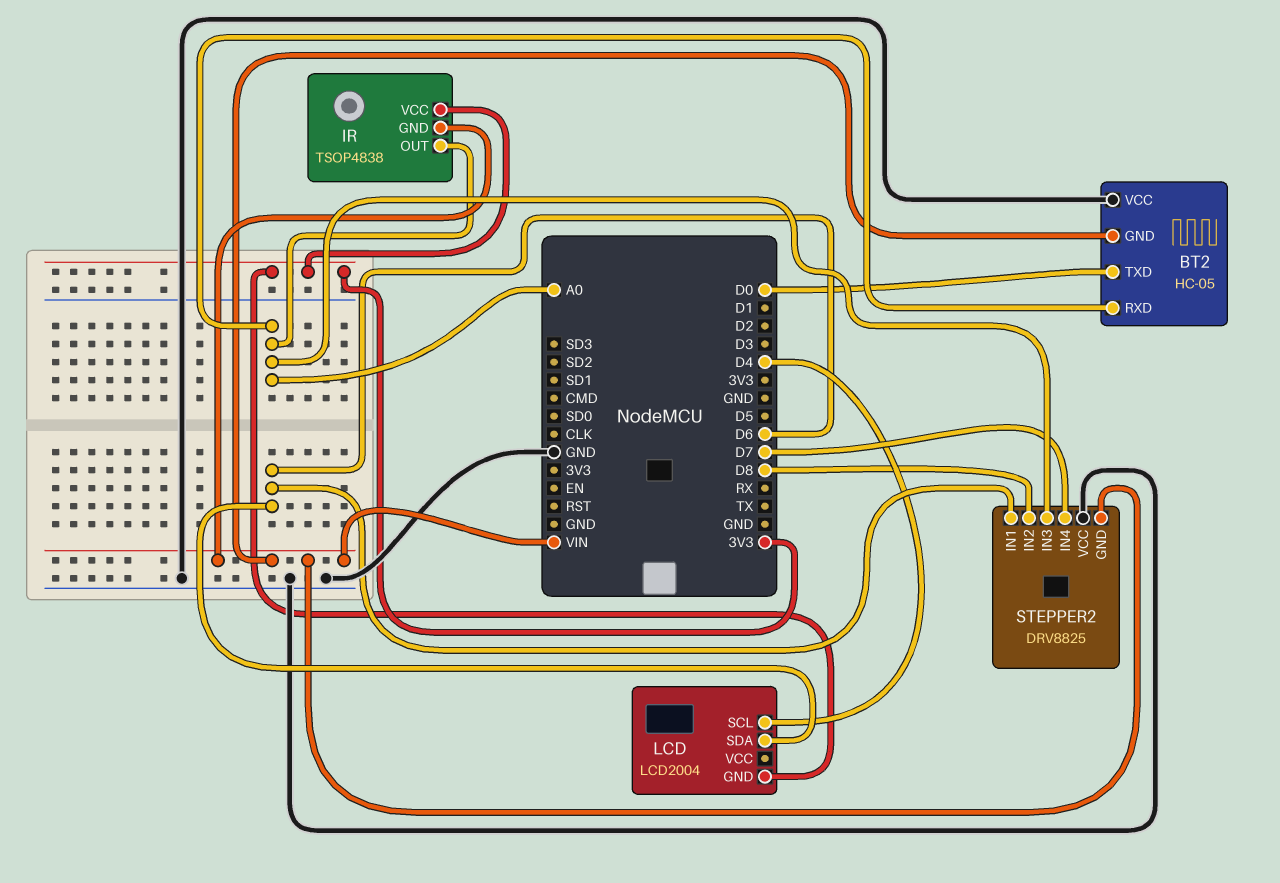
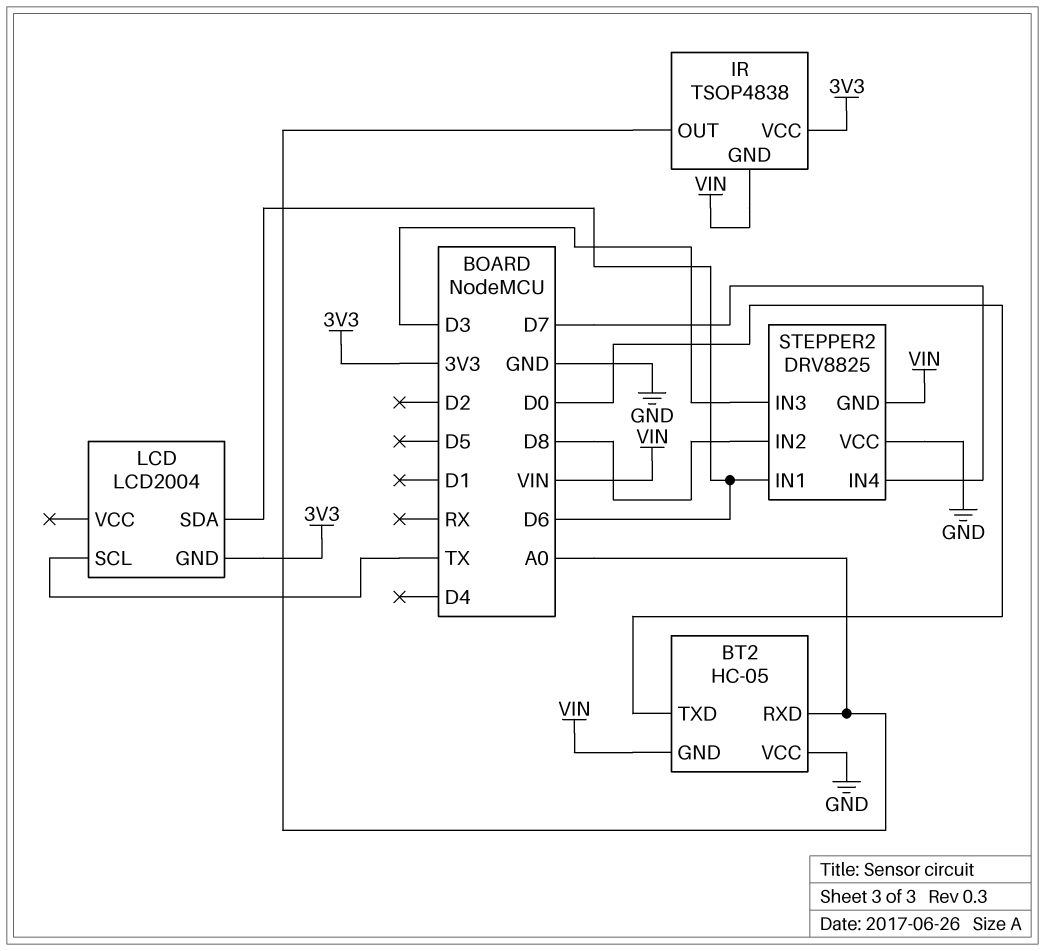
LCD pin SCL: D4 -> TX
STEPPER2 pin IN3: A0 -> D3

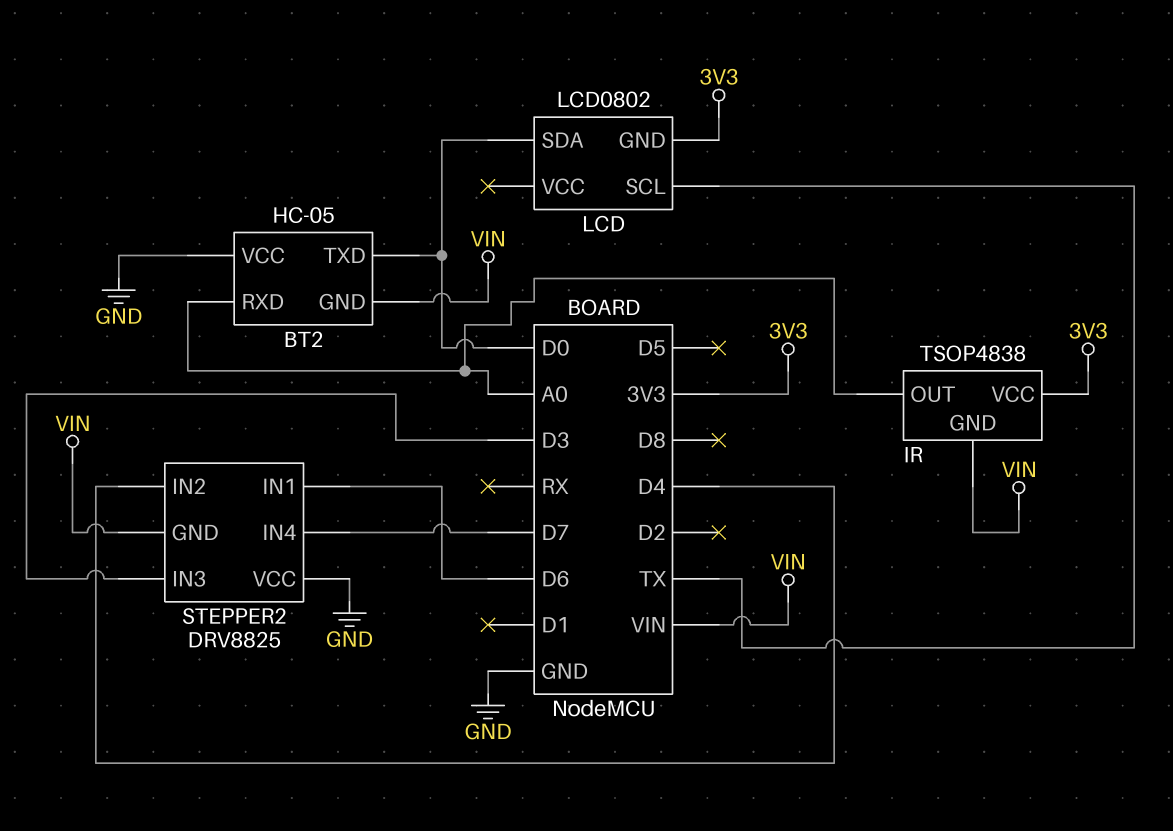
LCD: LCD2004 -> LCD0802
LCD pin SDA: D6 -> D0
STEPPER2 pin IN2: D8 -> D4

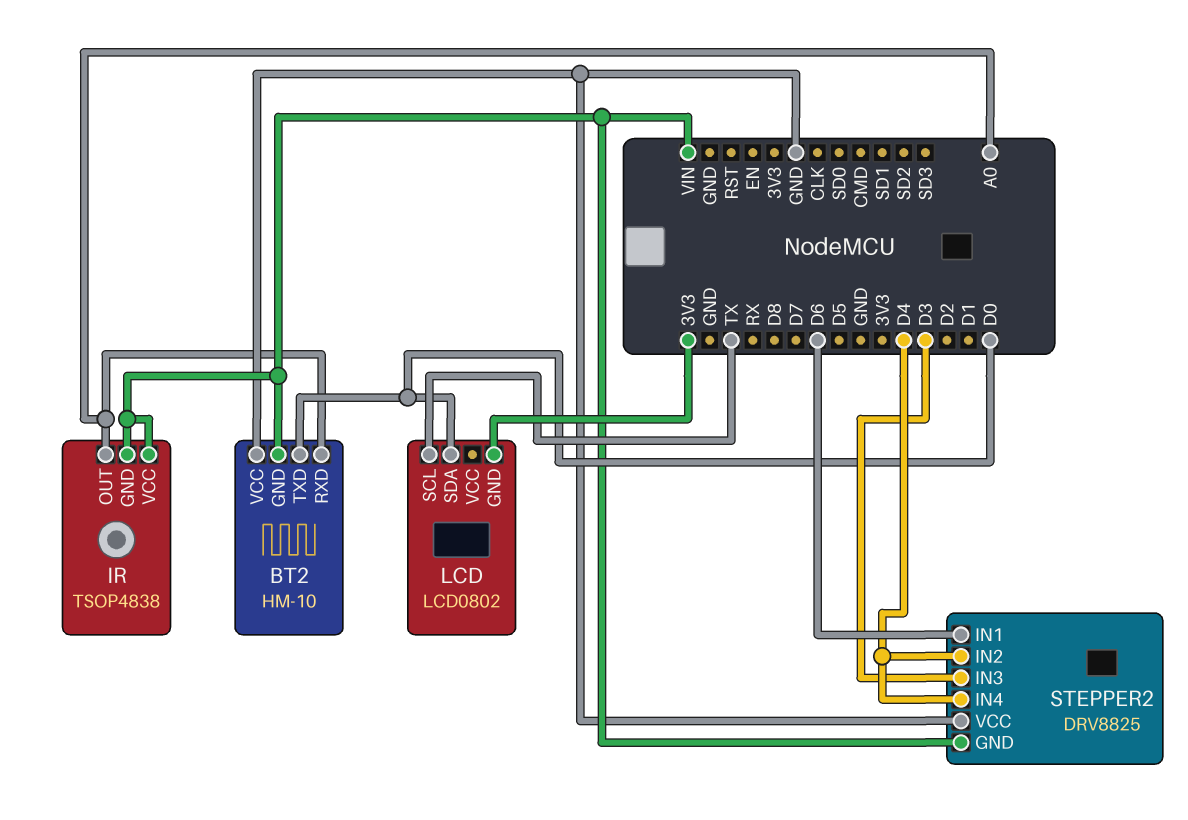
BT2: HC-05 -> HM-10
IR pin VCC: 3V3 -> VIN
STEPPER2 pin IN4: D7 -> D4

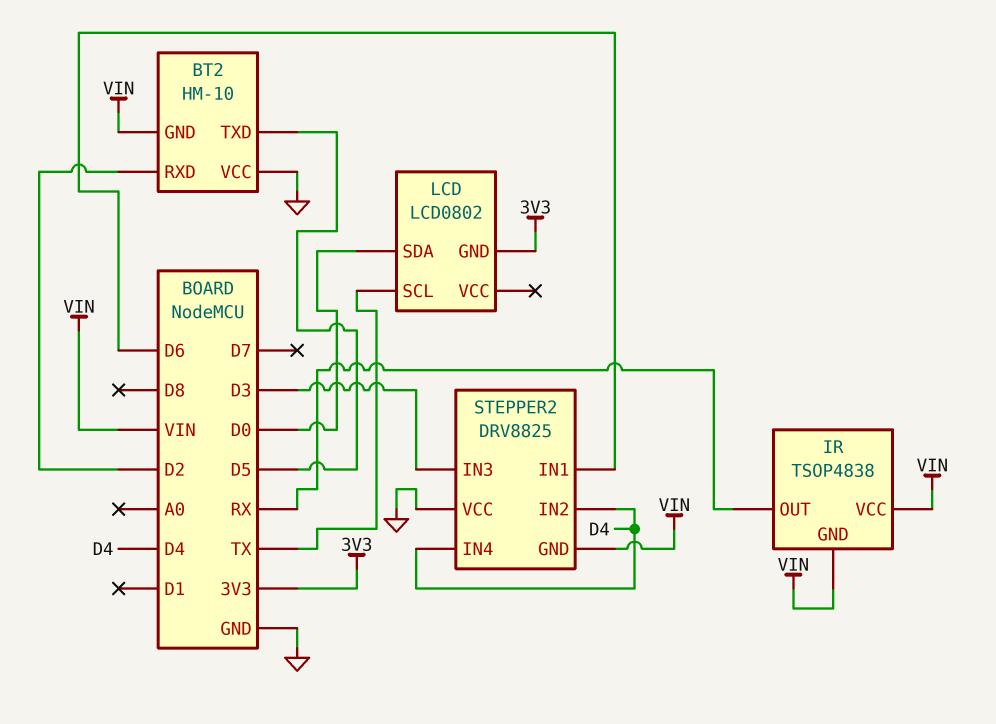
BT2 pin RXD: A0 -> D2
BT2 pin TXD: D0 -> D5
IR pin OUT: A0 -> RX

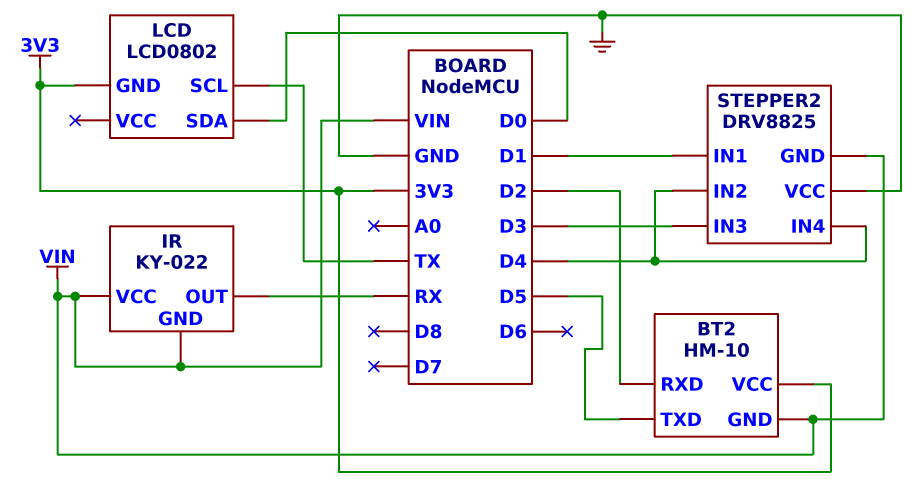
BT2 pin VCC: GND -> 3V3
IR: TSOP4838 -> KY-022
STEPPER2 pin IN1: D6 -> D1

